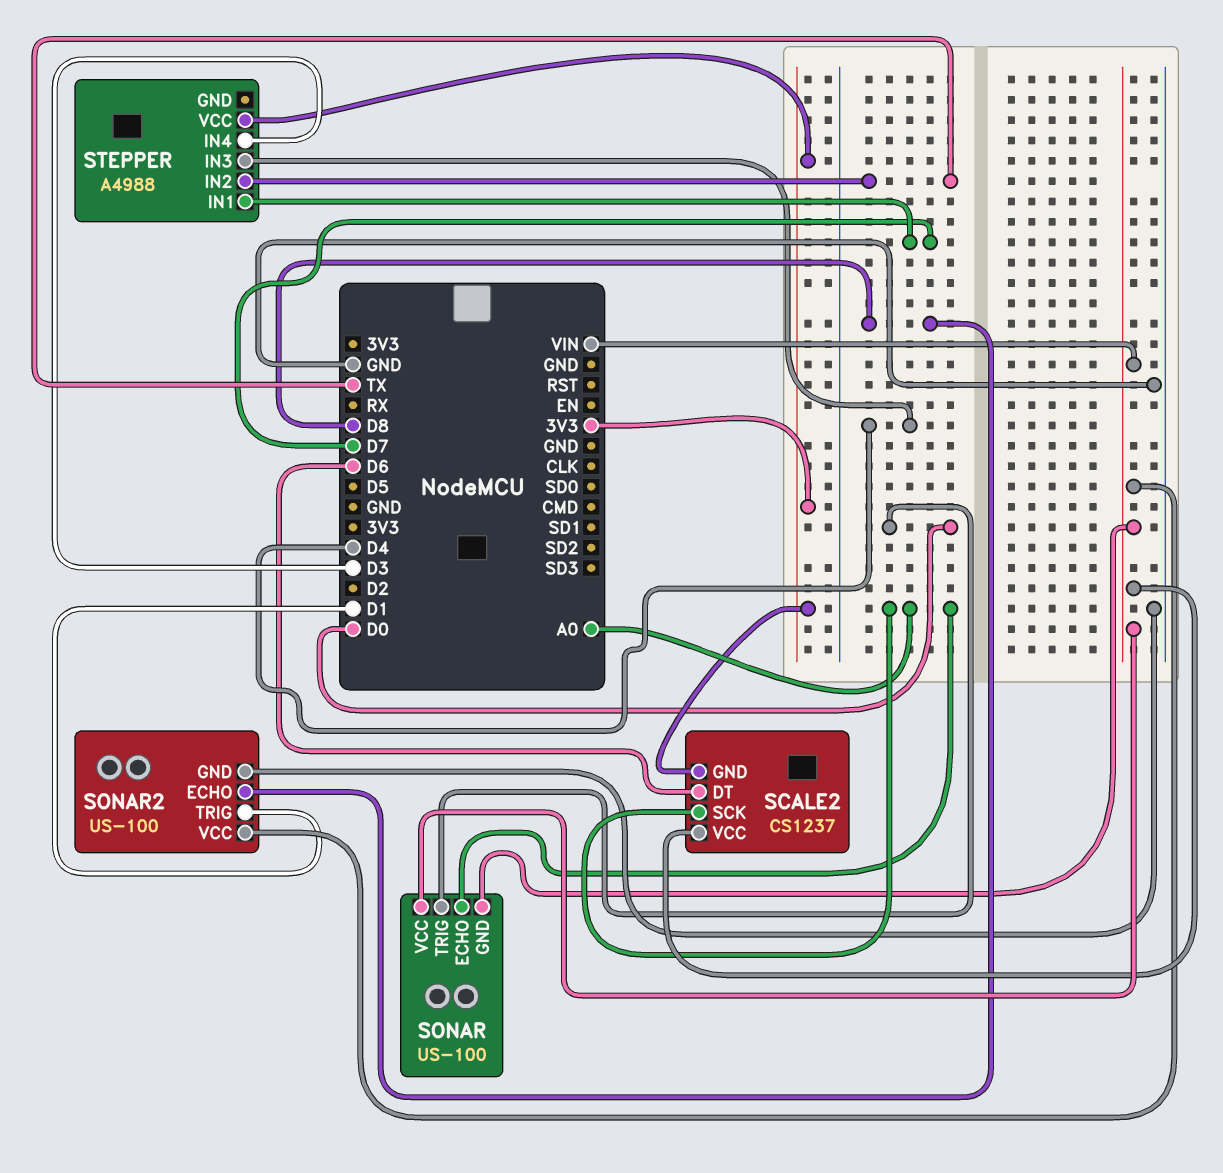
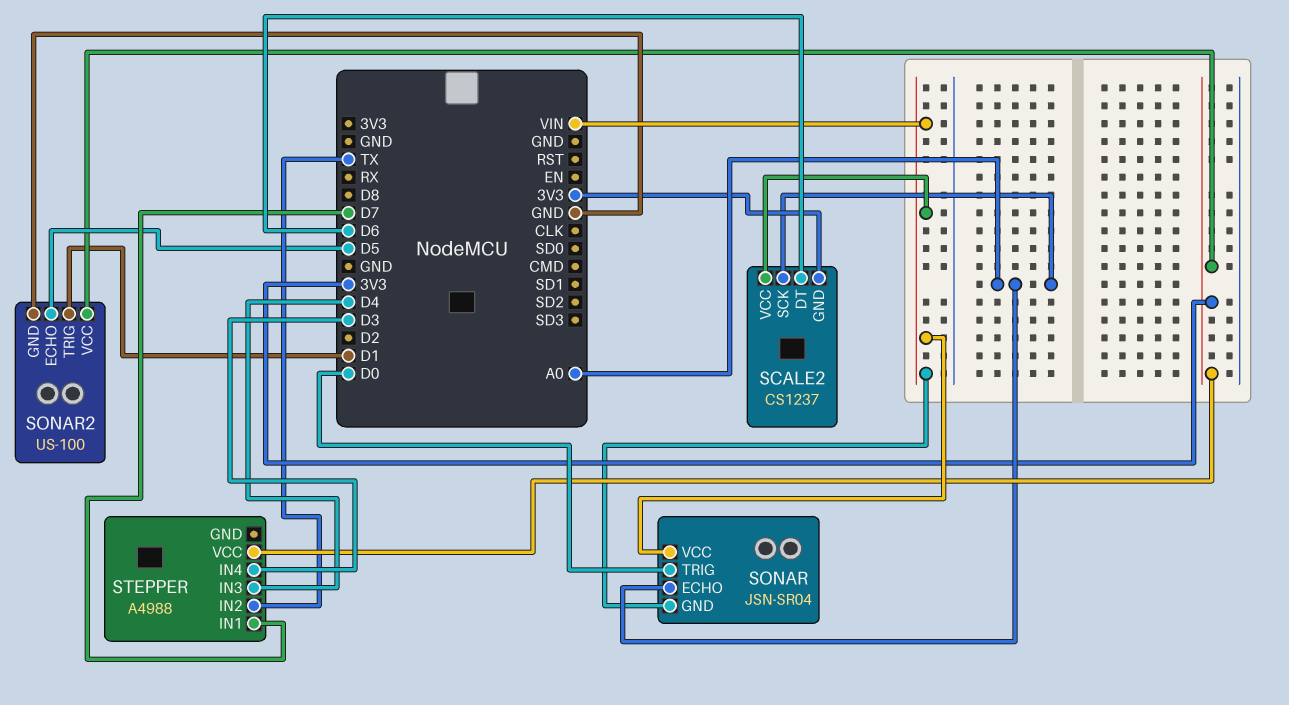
SONAR: US-100 -> JSN-SR04
SONAR2 pin ECHO: D8 -> D5
SONAR2 pin VCC: VIN -> 3V3

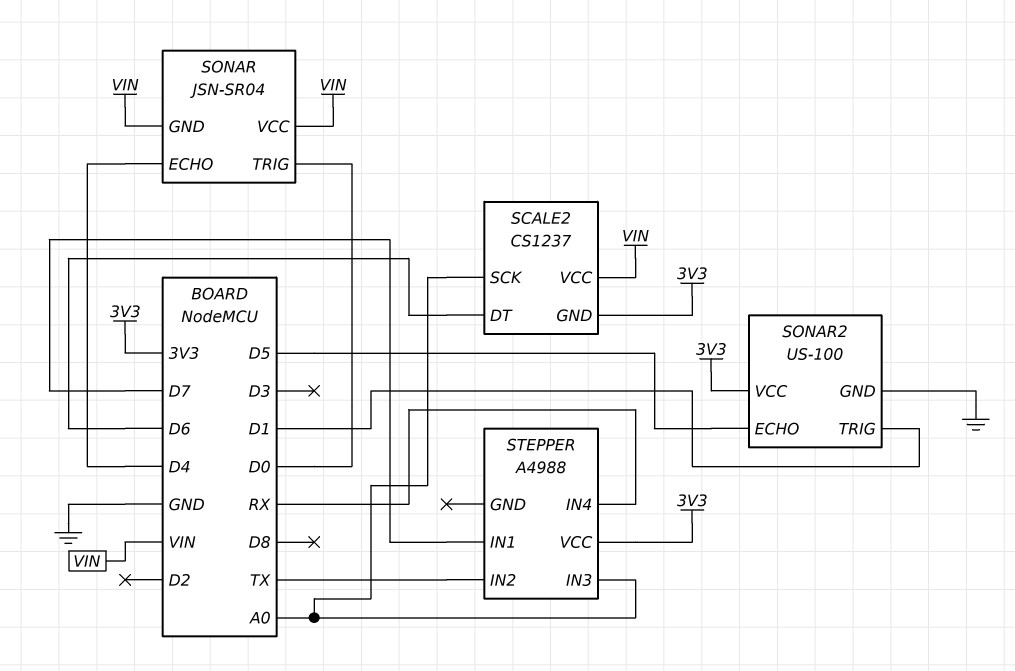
SONAR pin ECHO: A0 -> D4
STEPPER pin IN3: D4 -> A0
STEPPER pin IN4: D3 -> RX

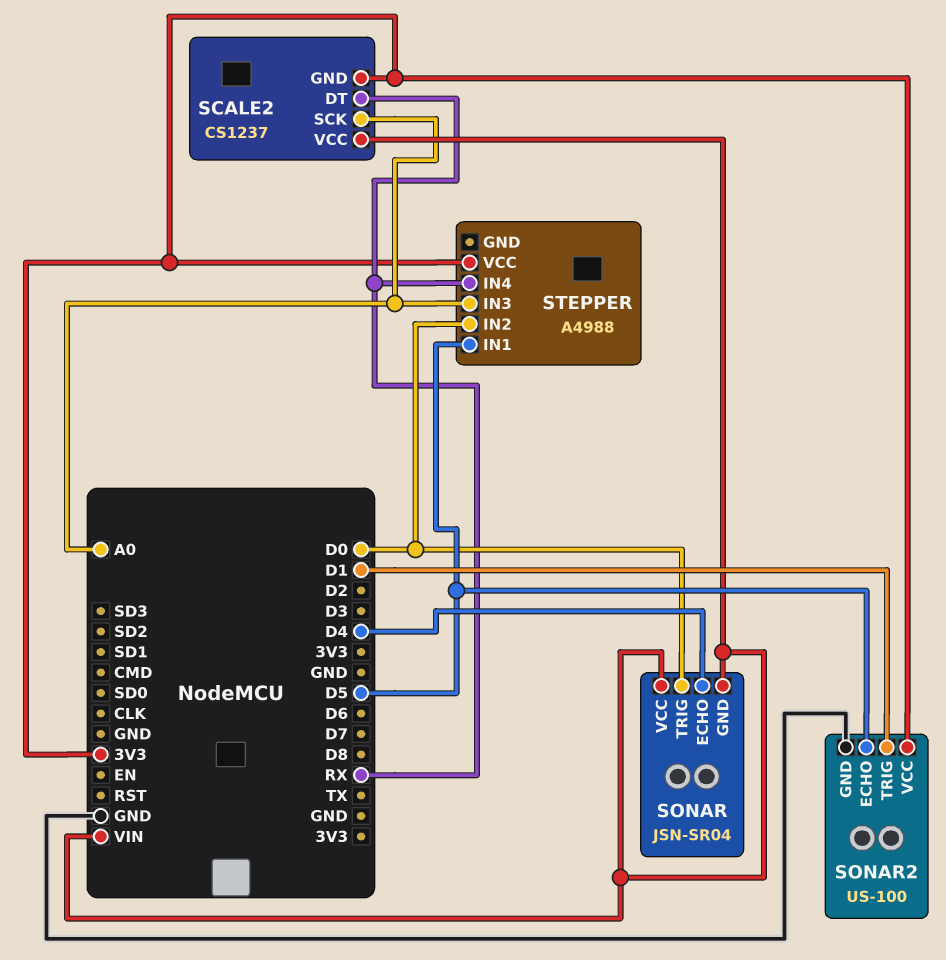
SCALE2 pin DT: D6 -> RX
STEPPER pin IN1: D7 -> D5
STEPPER pin IN2: TX -> D0

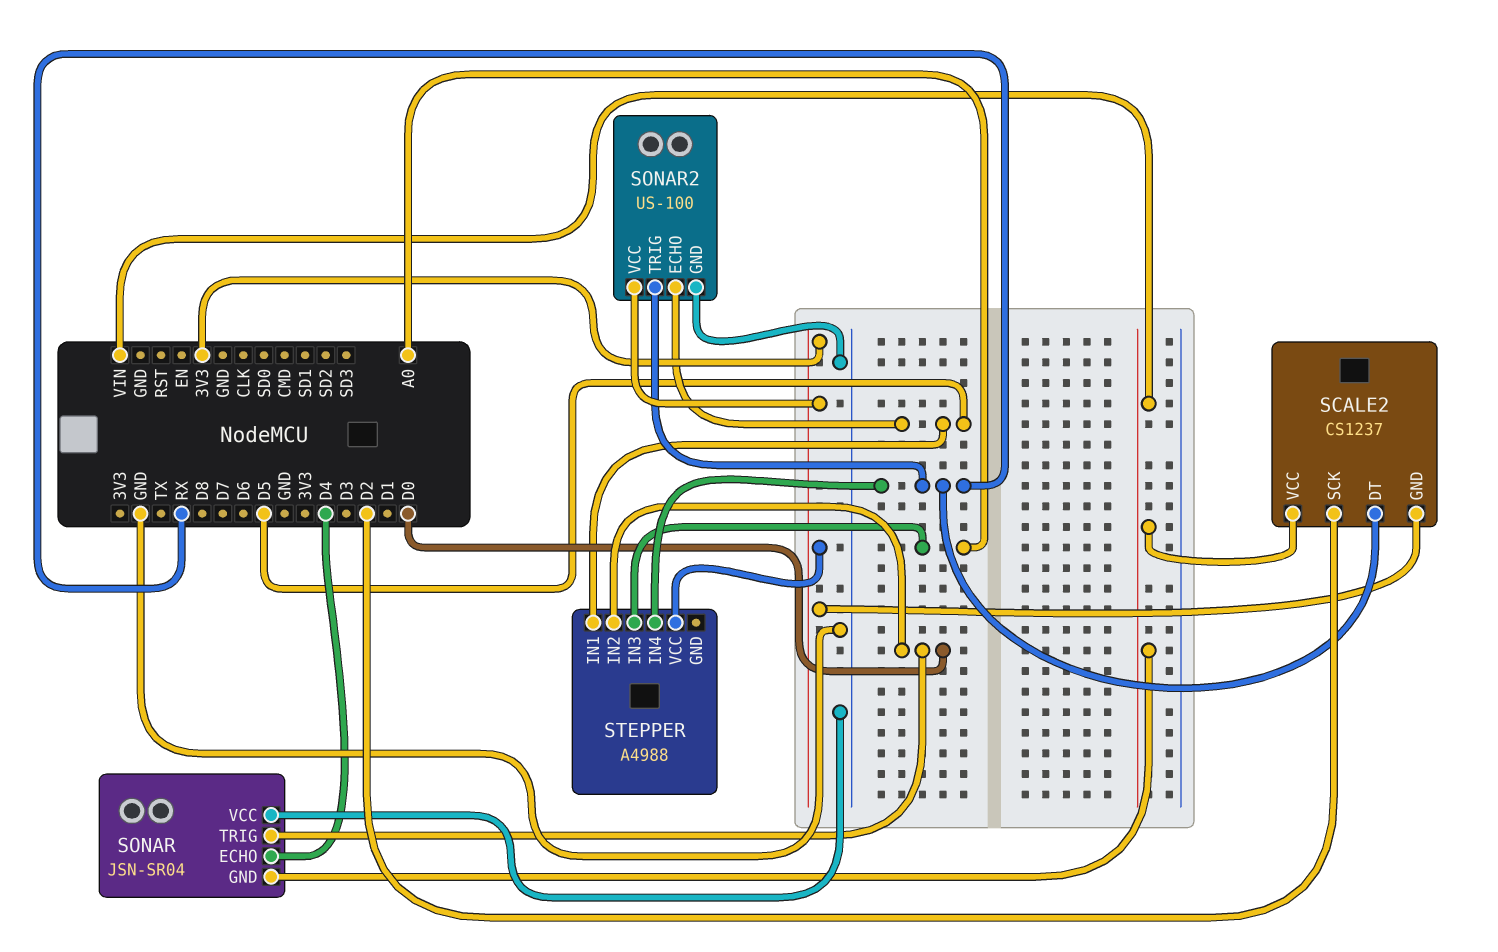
SCALE2 pin SCK: A0 -> D2
SONAR pin VCC: VIN -> GND
SONAR2 pin TRIG: D1 -> RX

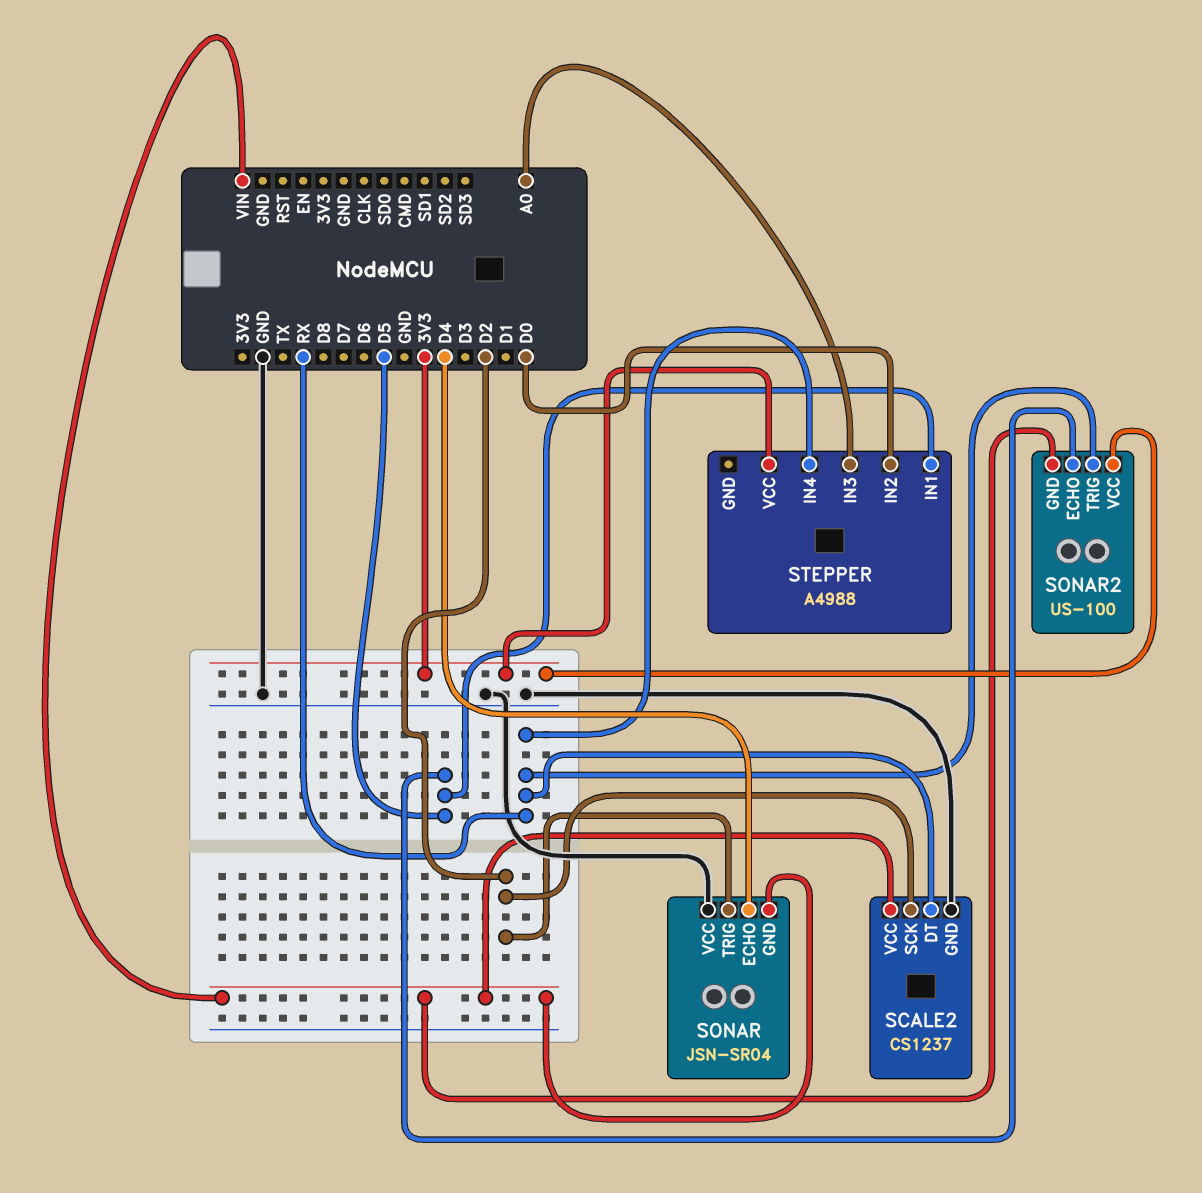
SCALE2 pin GND: 3V3 -> GND
SONAR pin TRIG: D0 -> D2
SONAR2 pin GND: GND -> VIN

